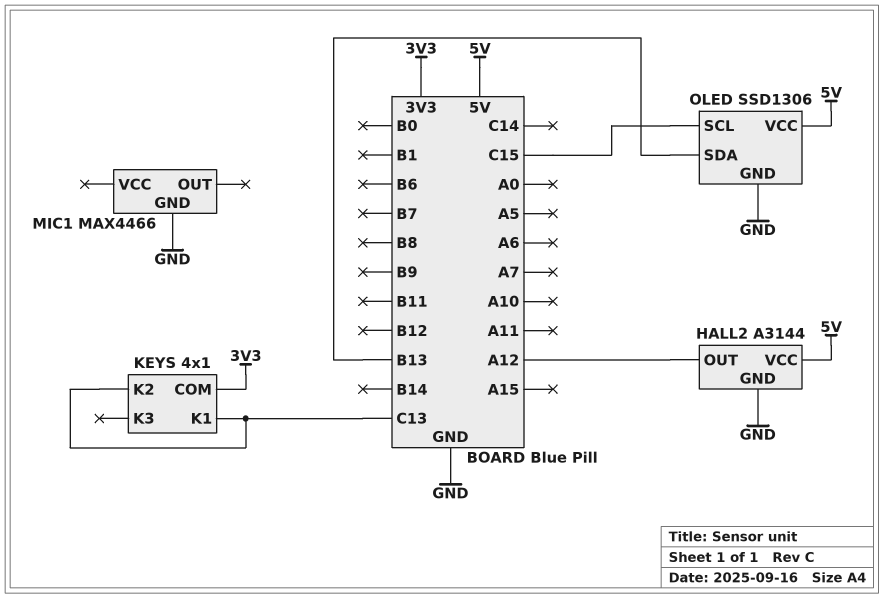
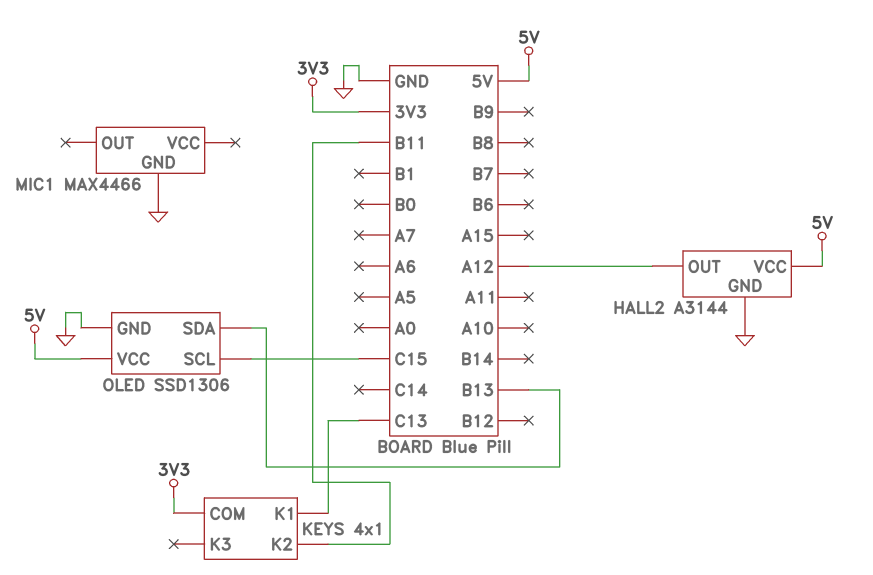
KEYS pin K2: C13 -> B11

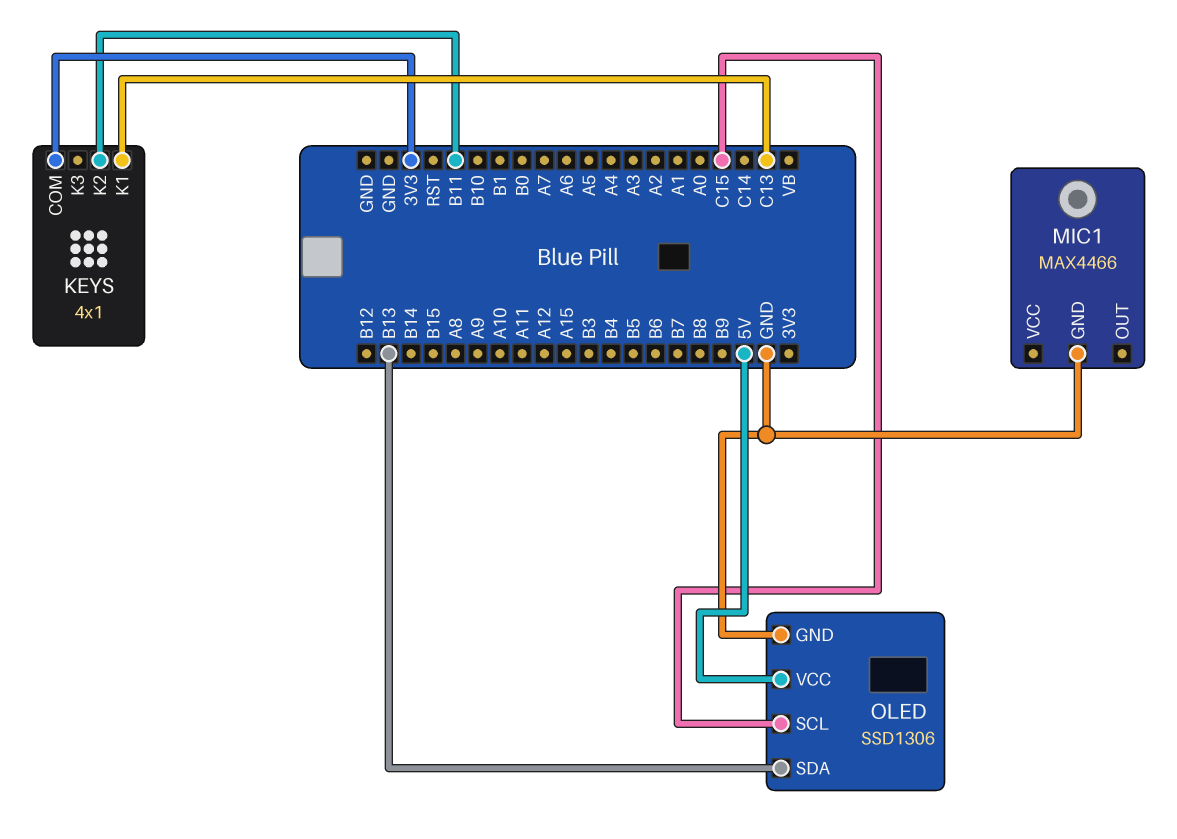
HALL2: A3144 -> none
HALL2 pin GND: GND -> none
HALL2 pin OUT: A12 -> none
HALL2 pin VCC: 5V -> none

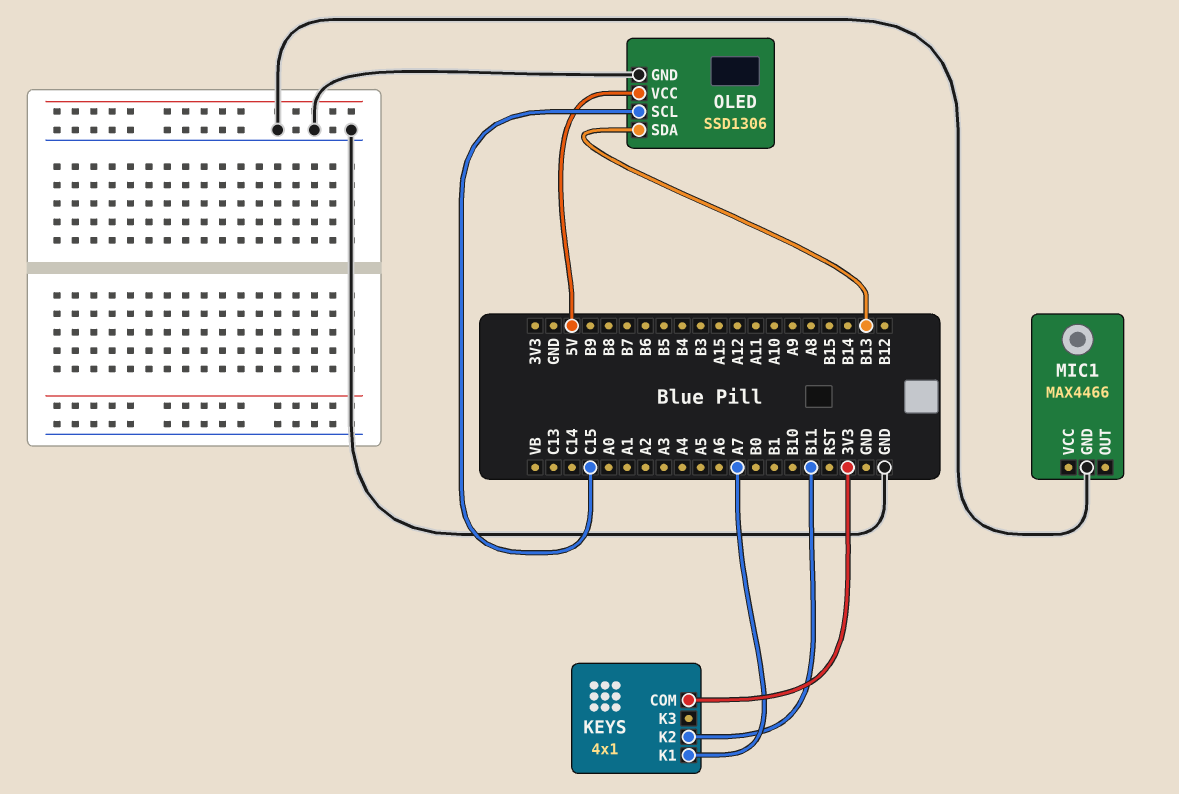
KEYS pin K1: C13 -> A7

